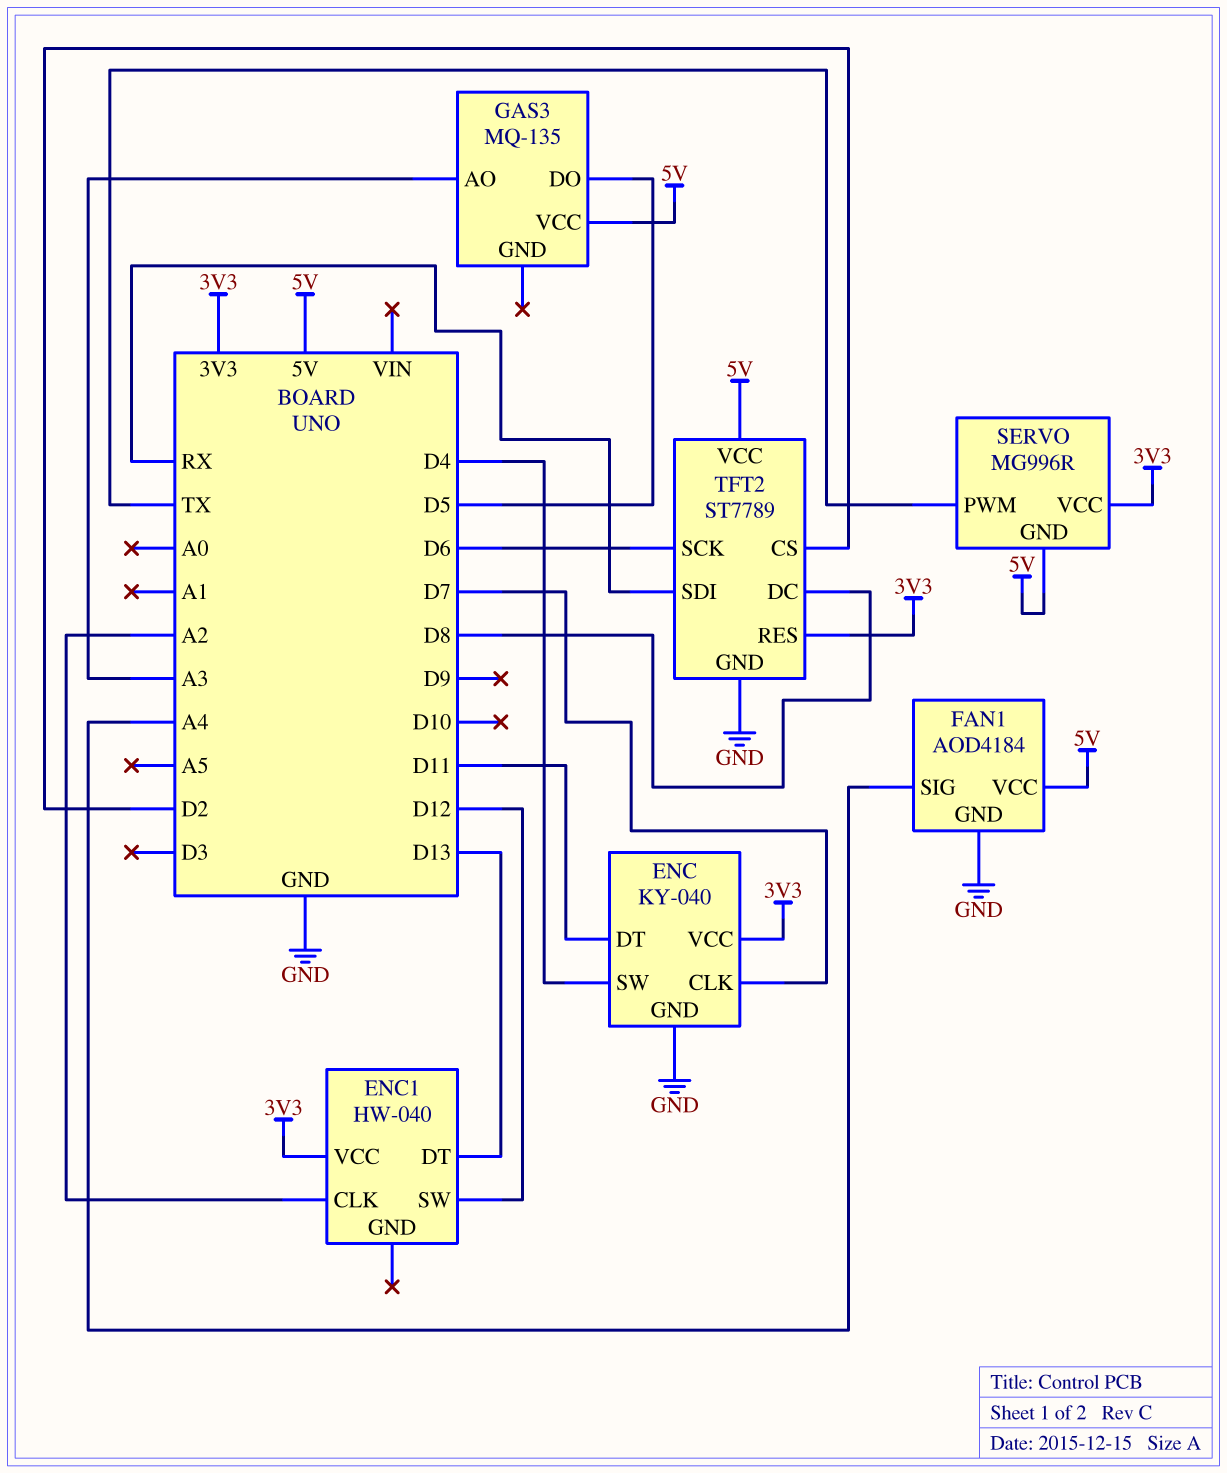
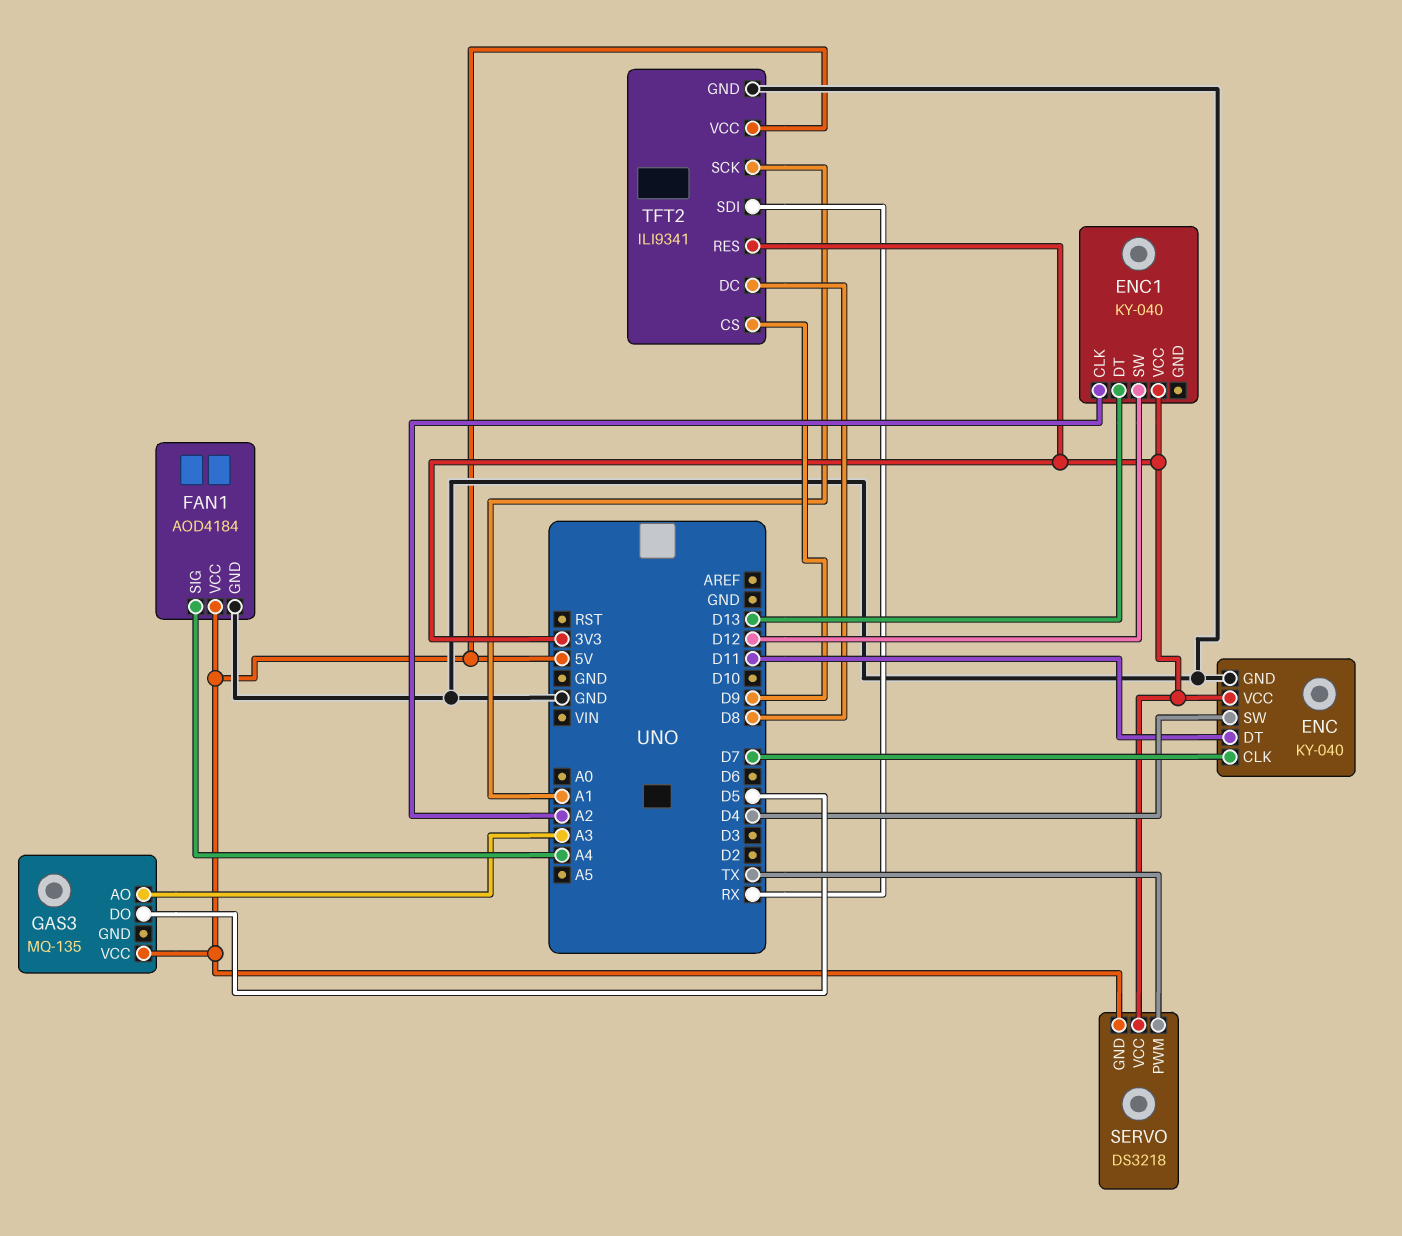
ENC1: HW-040 -> KY-040
SERVO: MG996R -> DS3218
TFT2: ST7789 -> ILI9341
TFT2 pin CS: D2 -> D9
TFT2 pin SCK: D6 -> A1

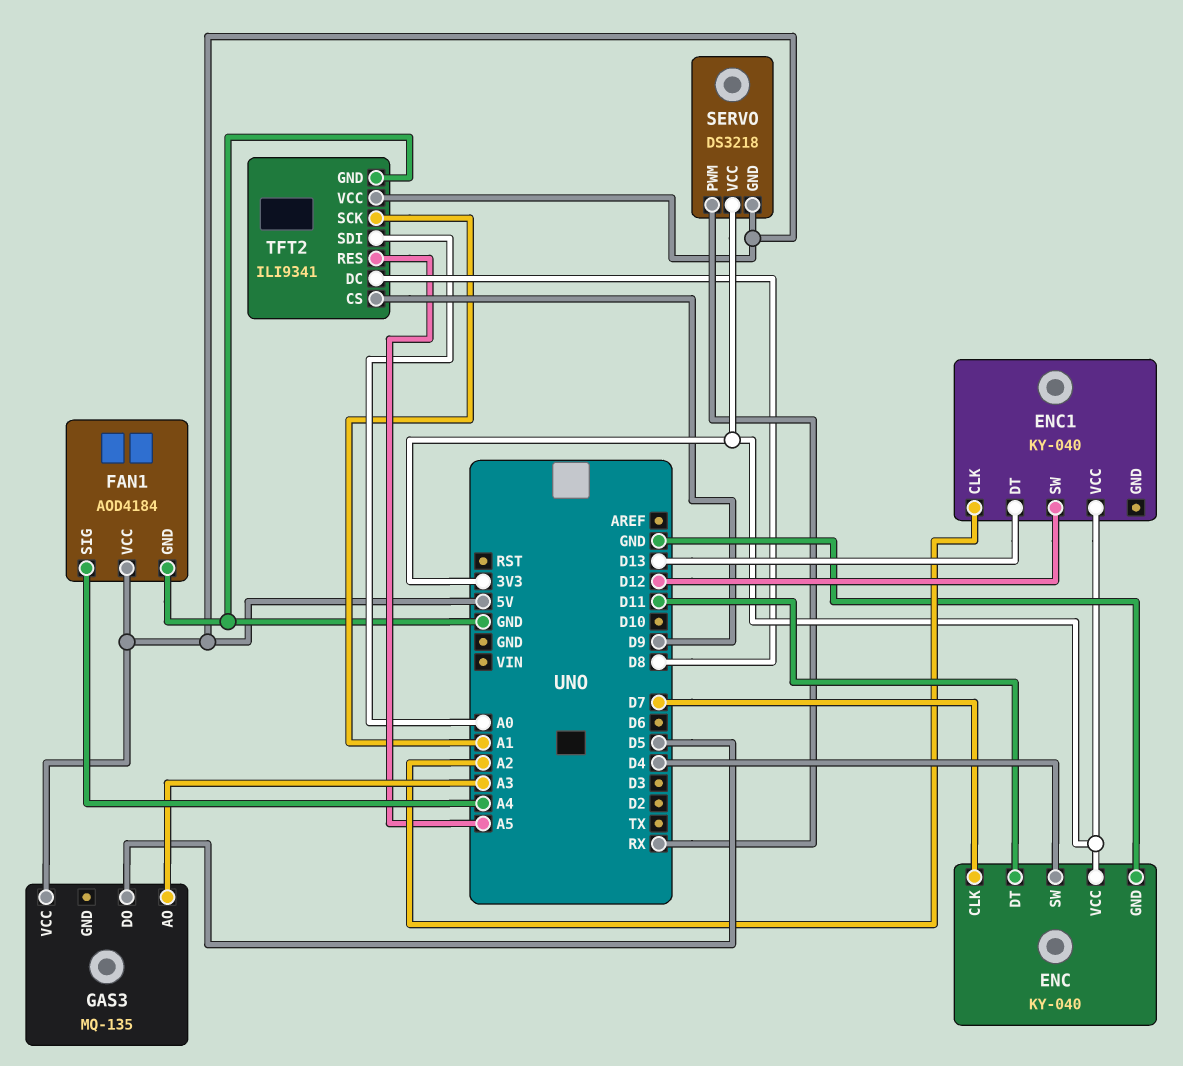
SERVO pin PWM: TX -> RX
TFT2 pin RES: 3V3 -> A5
TFT2 pin SDI: RX -> A0

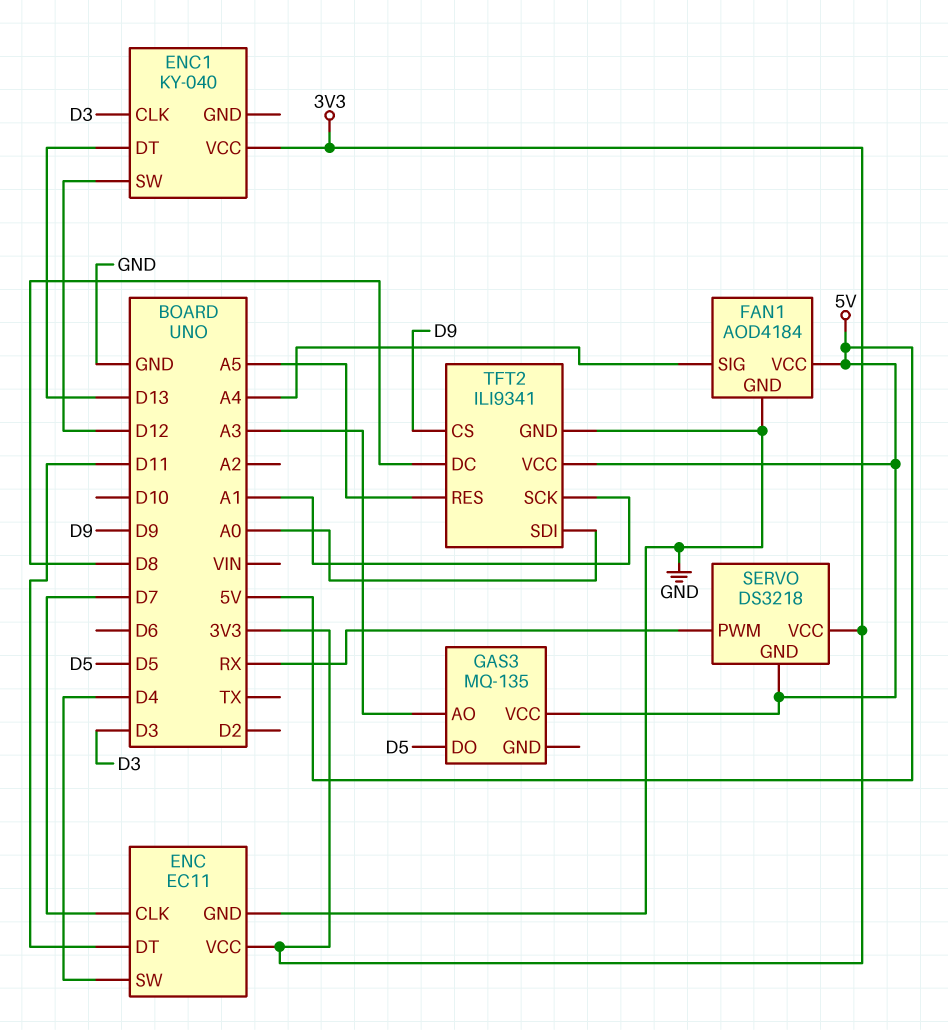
ENC: KY-040 -> EC11
ENC1 pin CLK: A2 -> D3

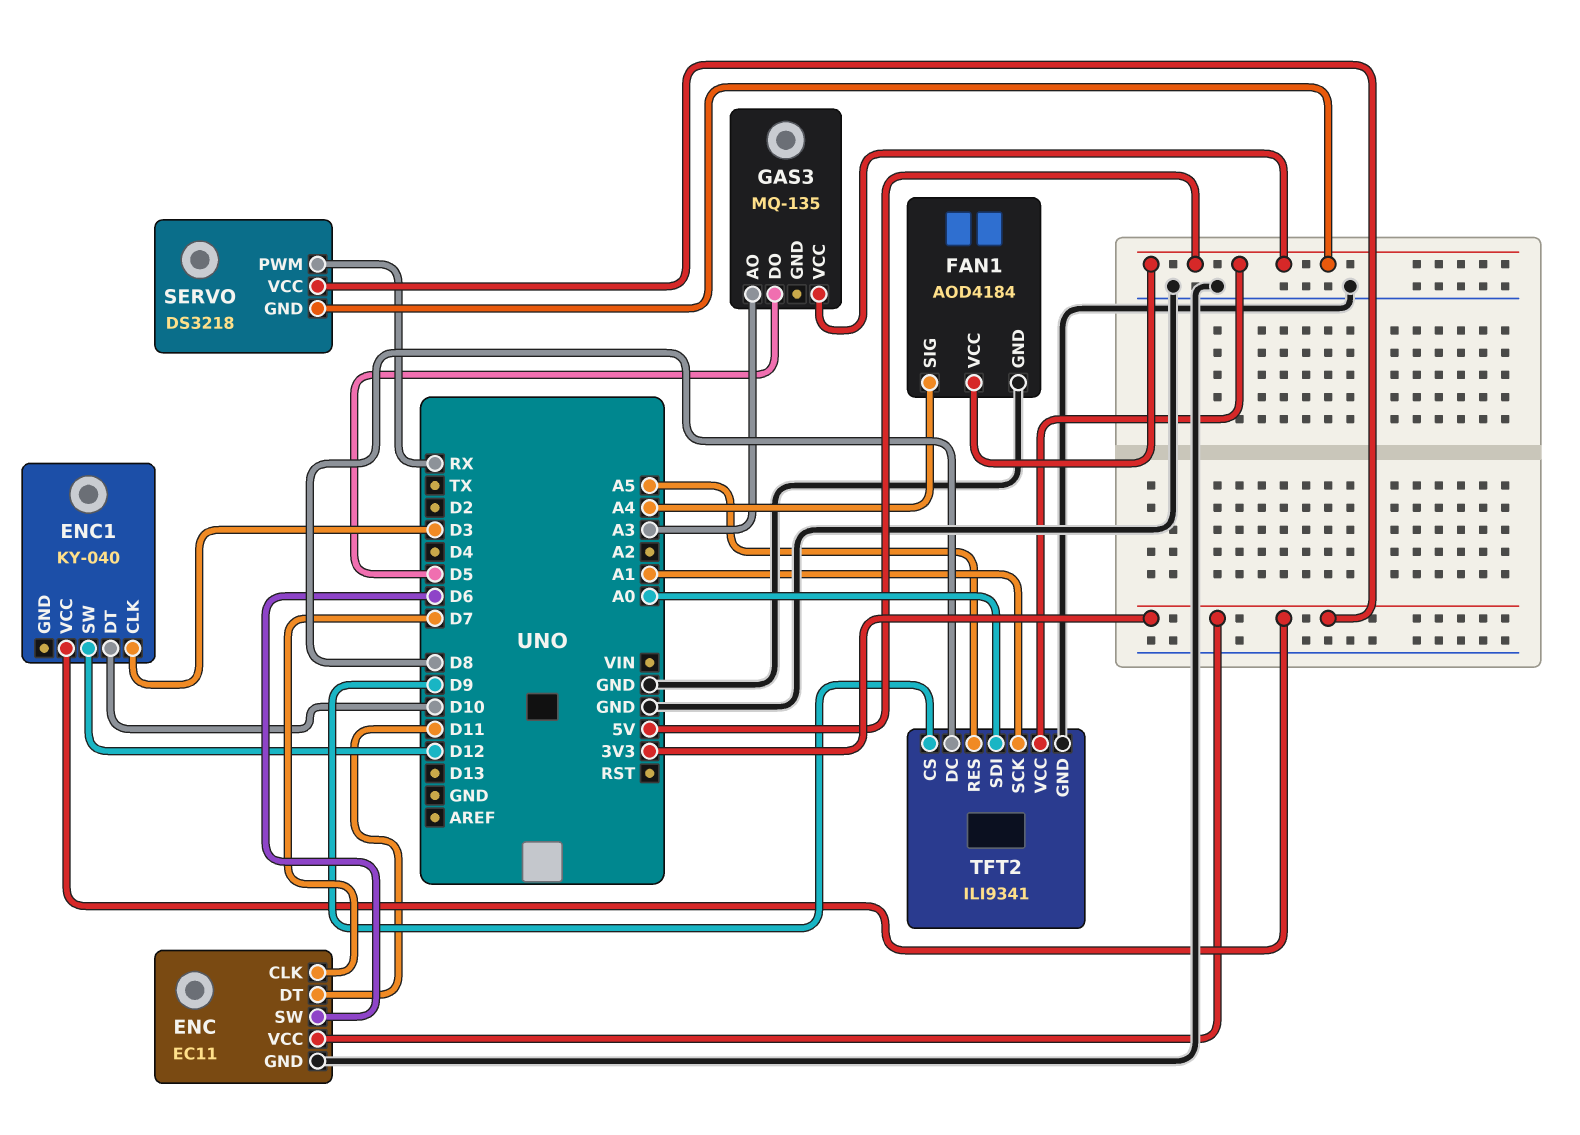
ENC pin SW: D4 -> D6
ENC1 pin DT: D13 -> D10

